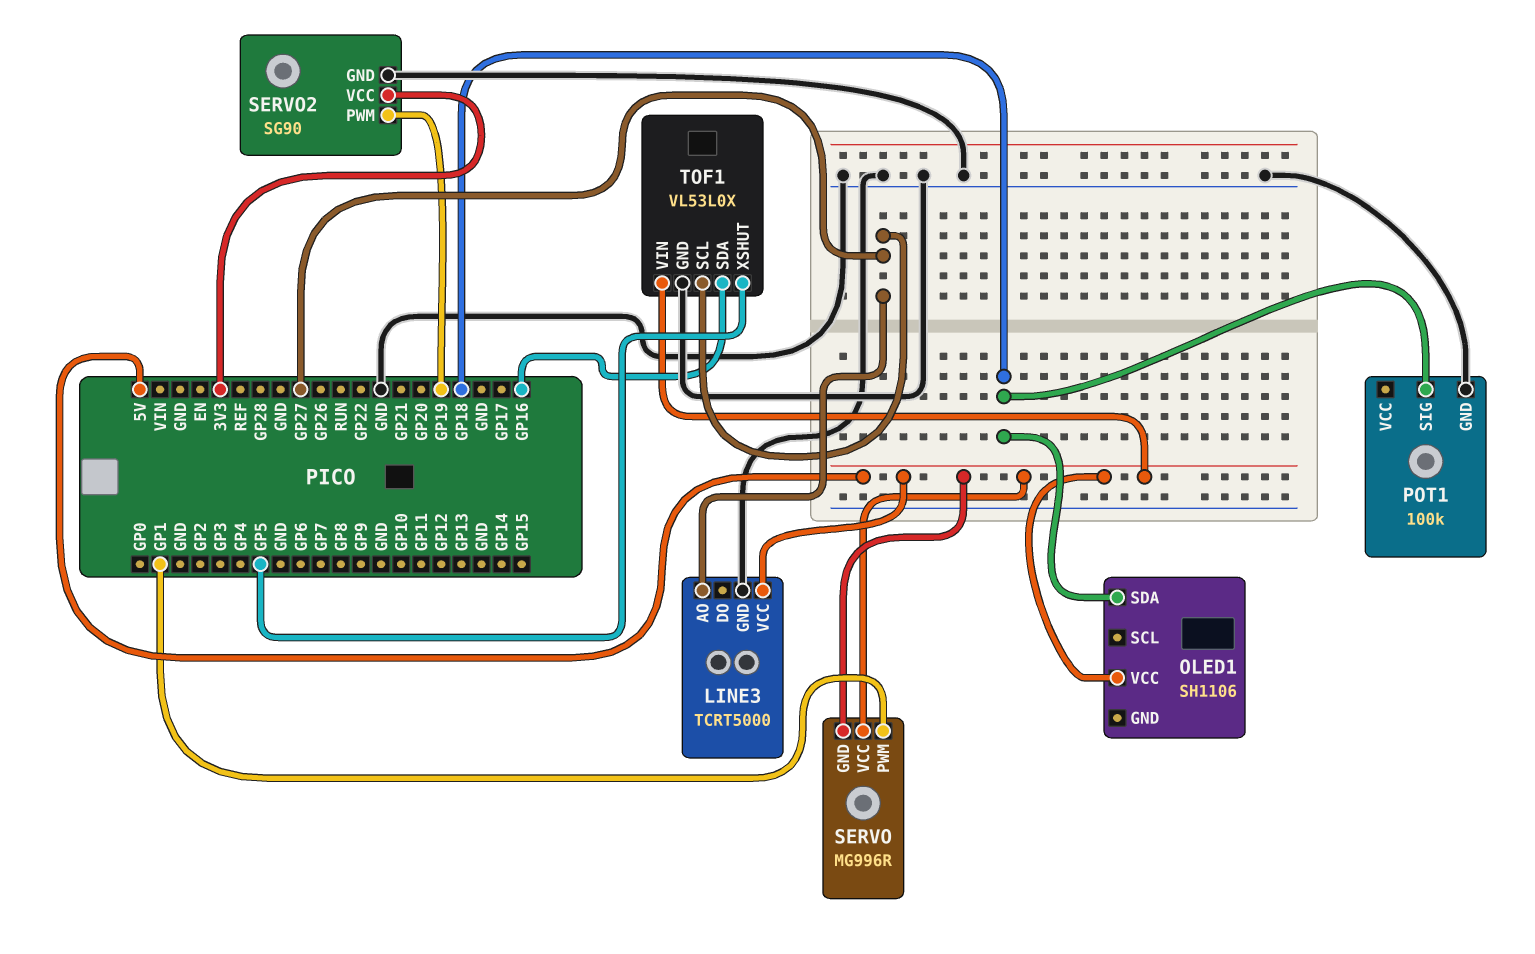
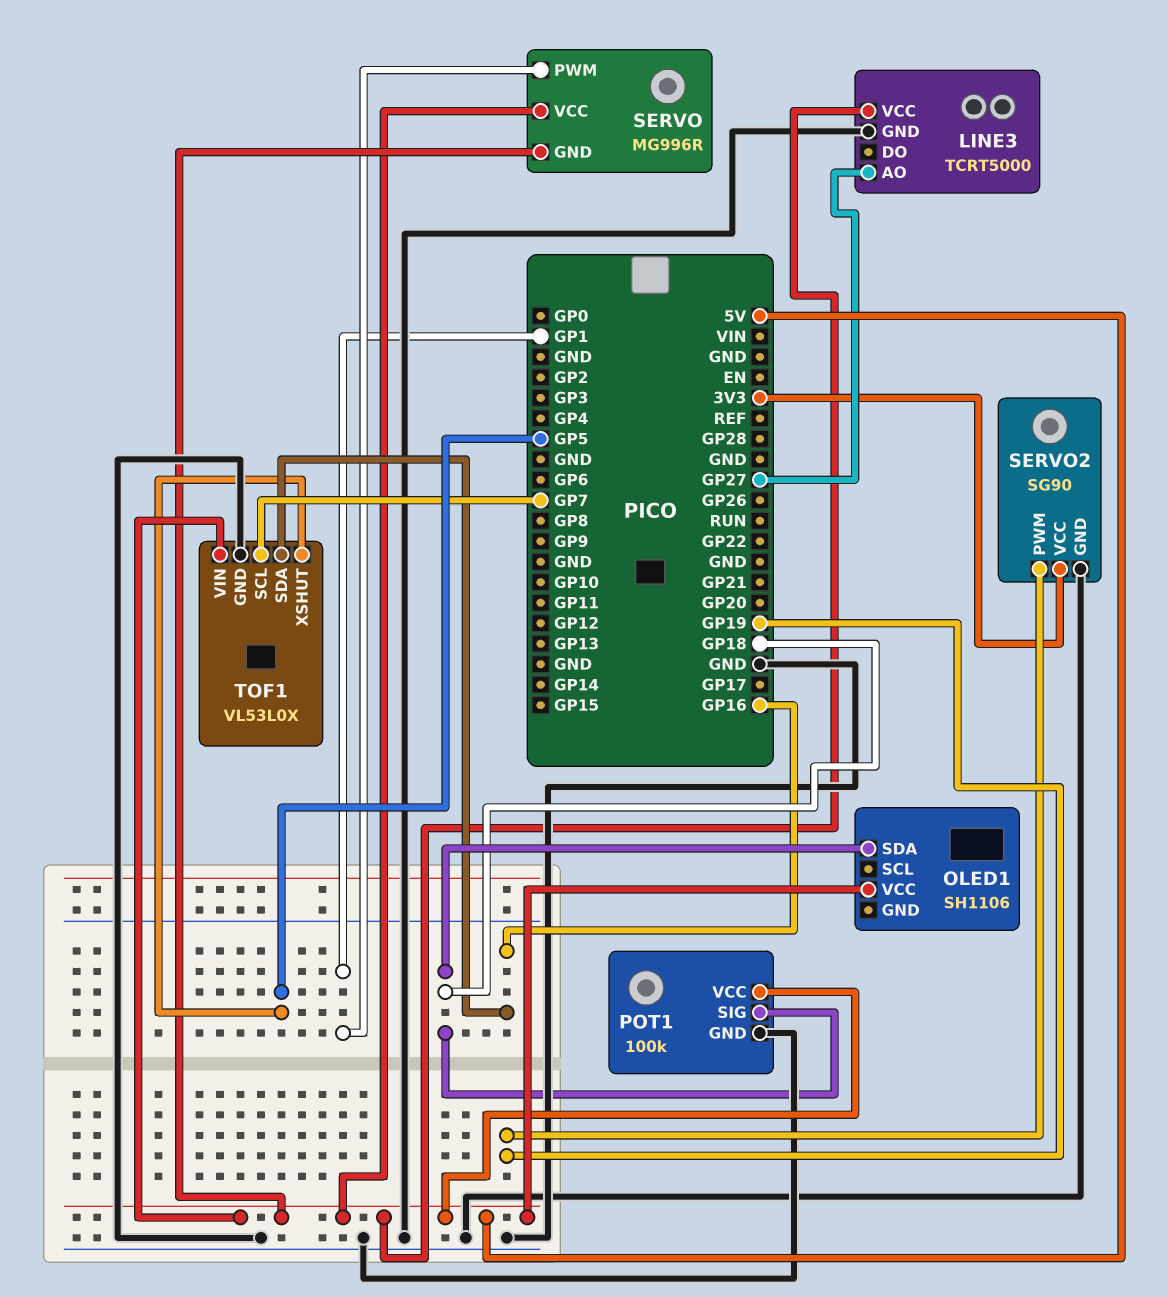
POT1 pin VCC: none -> 5V
TOF1 pin SCL: GP27 -> GP7

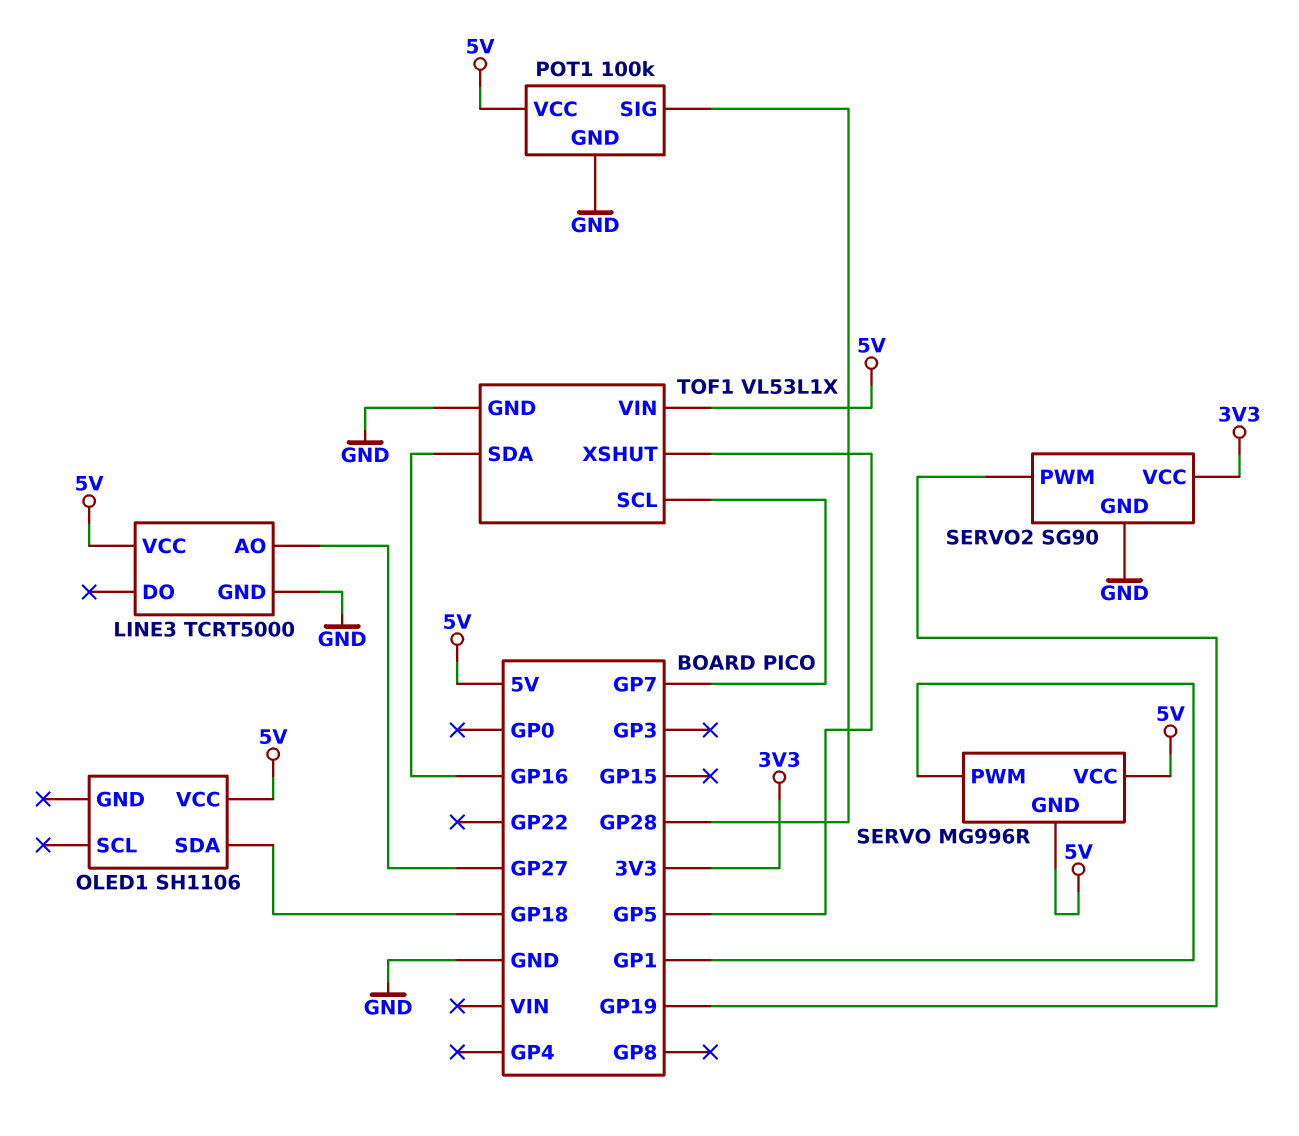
POT1 pin SIG: GP18 -> GP28
TOF1: VL53L0X -> VL53L1X

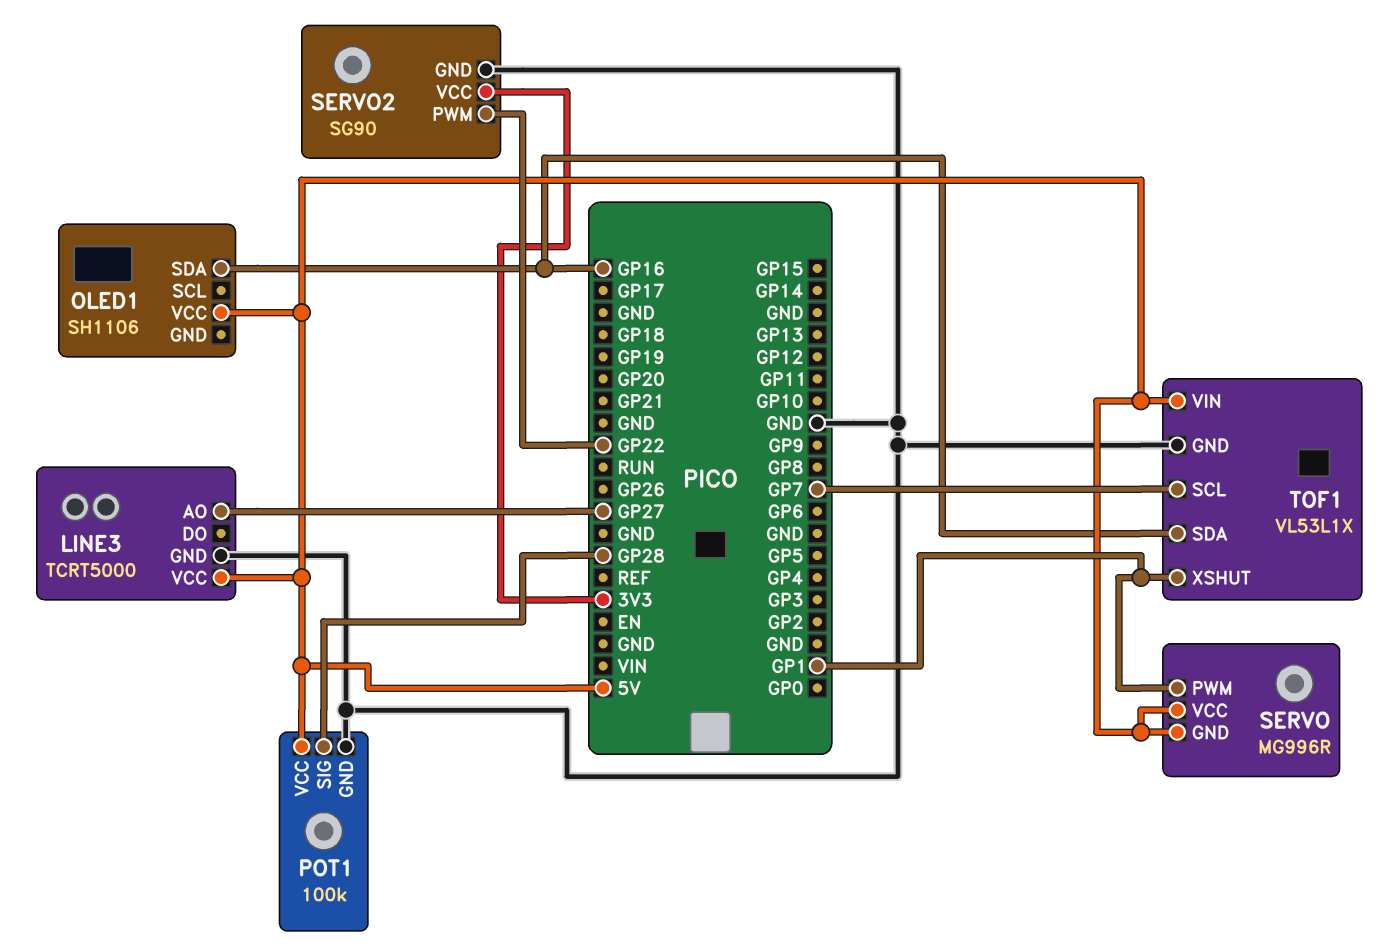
OLED1 pin SDA: GP18 -> GP16
SERVO2 pin PWM: GP19 -> GP22
TOF1 pin XSHUT: GP5 -> GP1

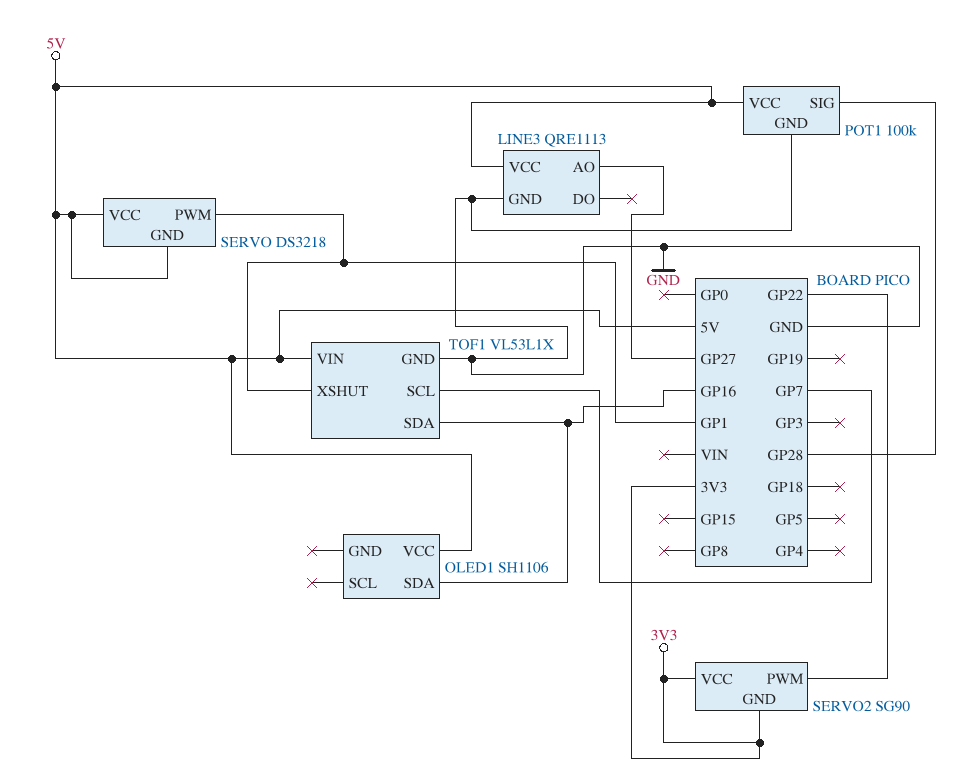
LINE3: TCRT5000 -> QRE1113
SERVO: MG996R -> DS3218
SERVO2 pin GND: GND -> 3V3

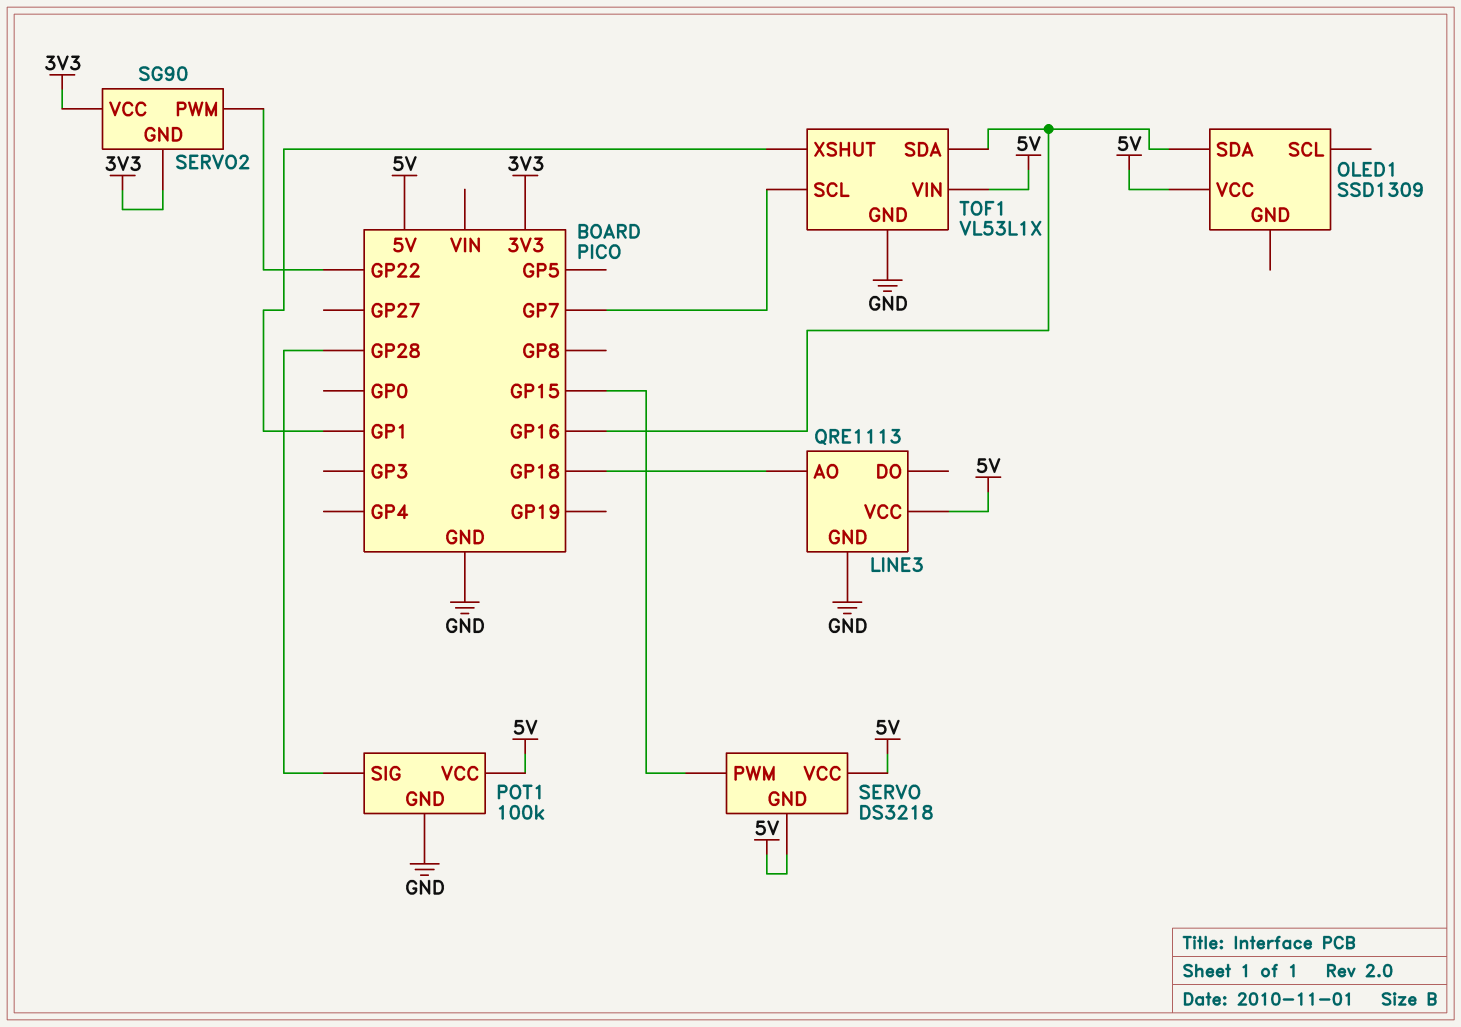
LINE3 pin AO: GP27 -> GP18
OLED1: SH1106 -> SSD1309
SERVO pin PWM: GP1 -> GP15

